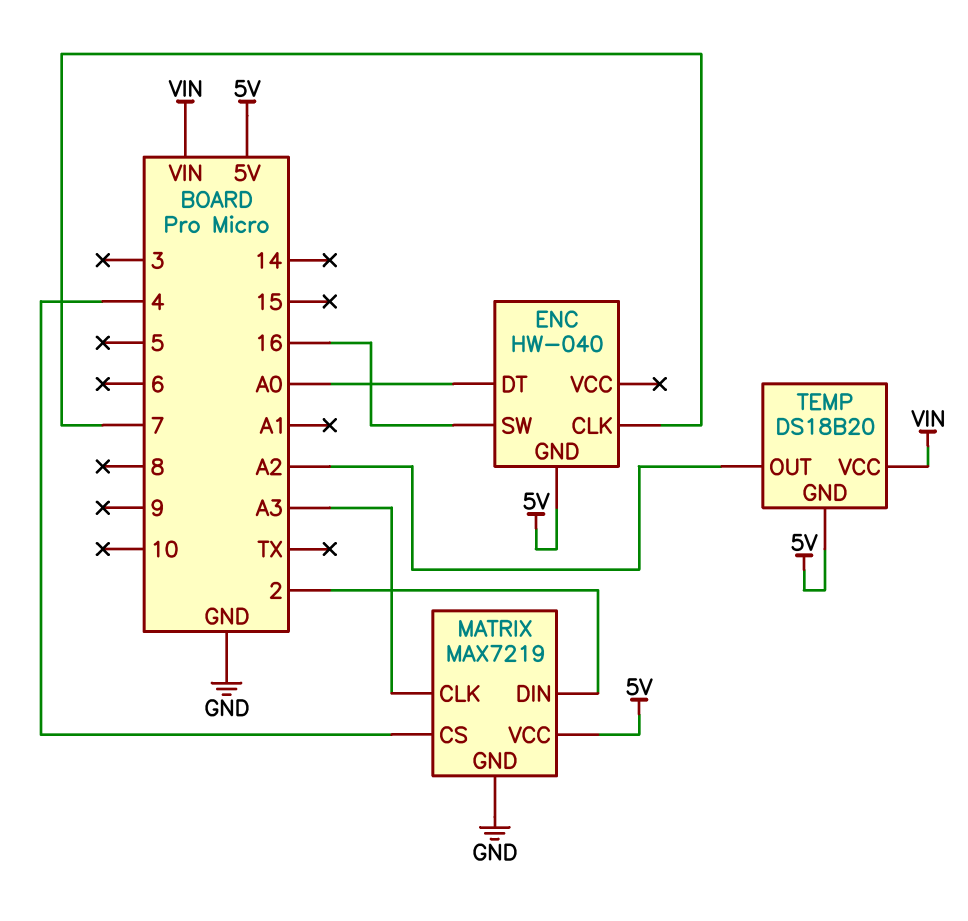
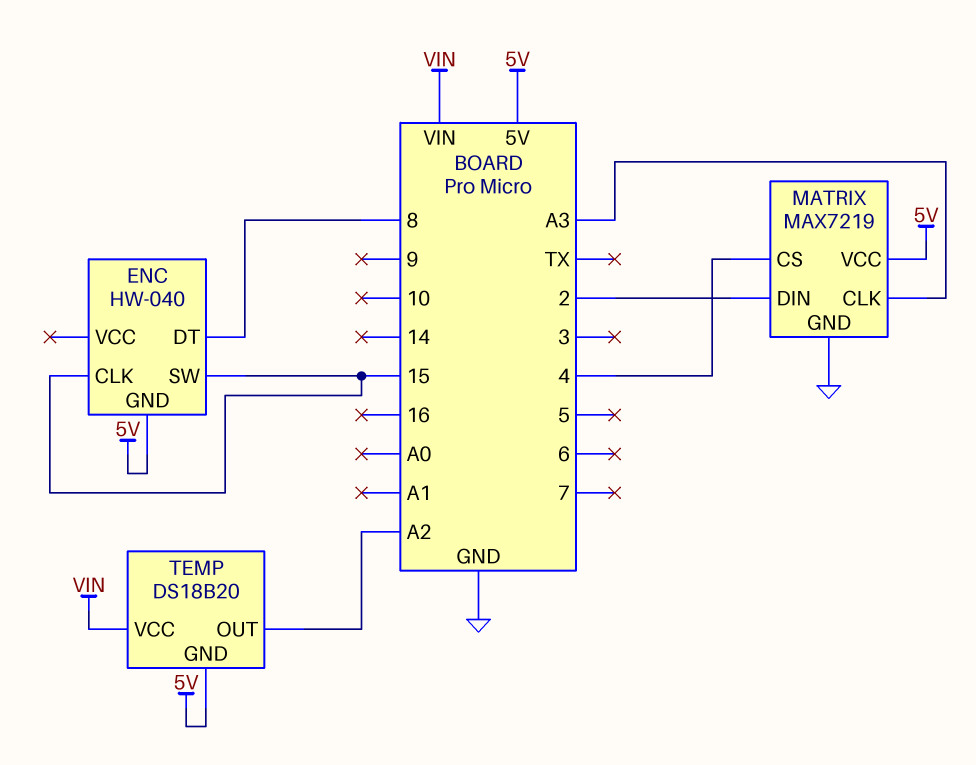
ENC pin CLK: 7 -> 15
ENC pin DT: A0 -> 8
ENC pin SW: 16 -> 15

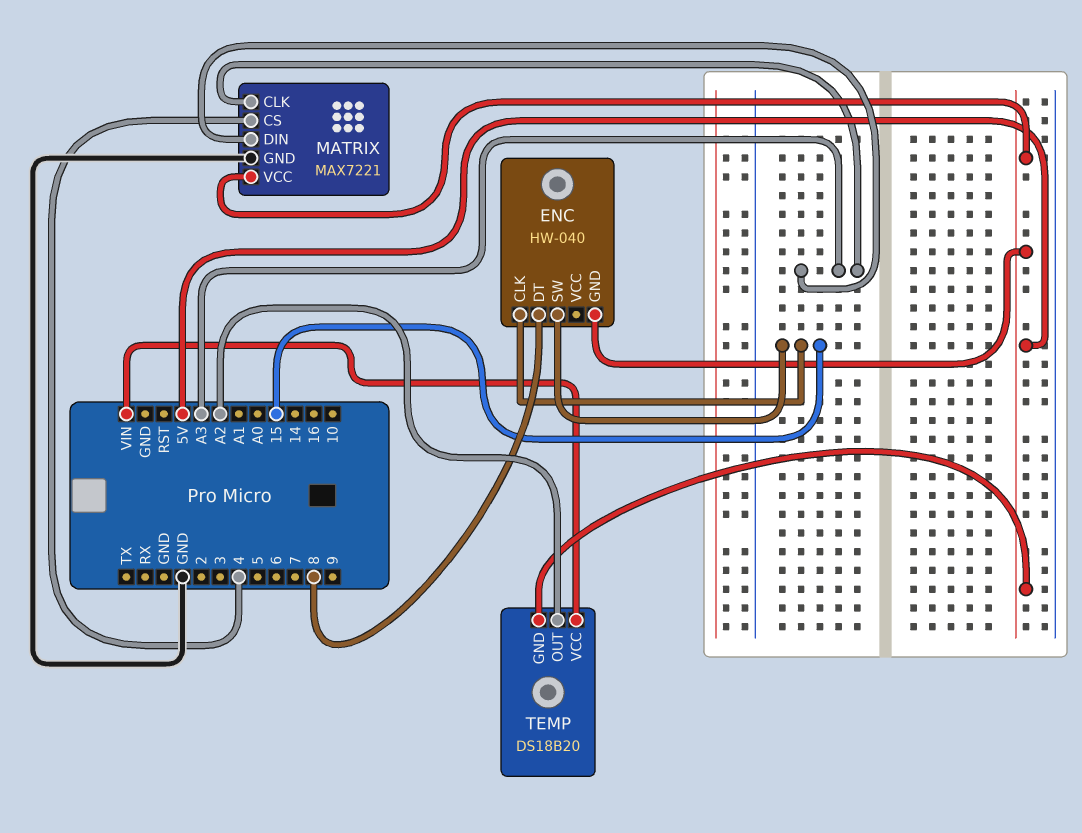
MATRIX: MAX7219 -> MAX7221
MATRIX pin DIN: 2 -> A3

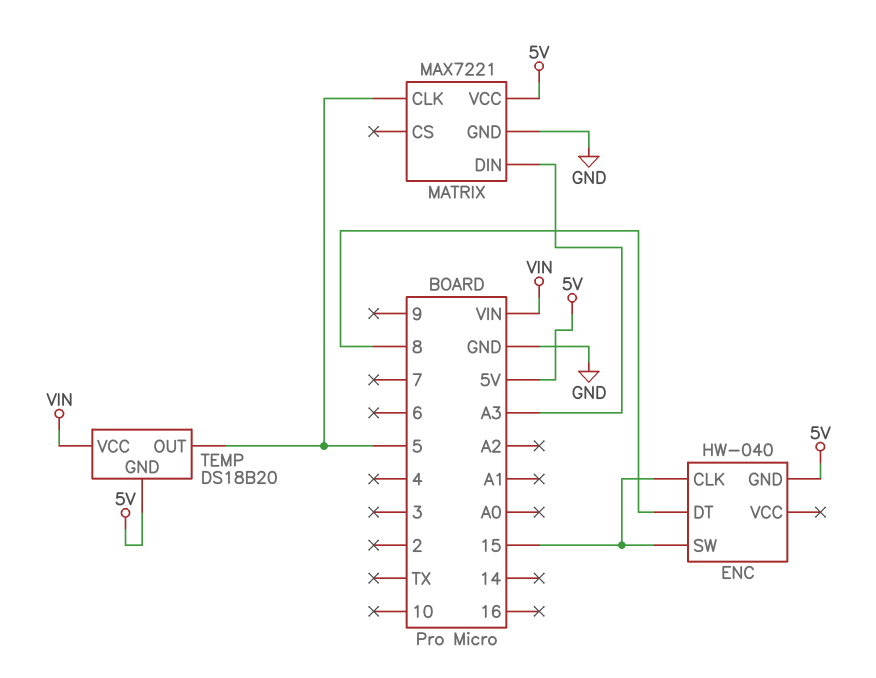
MATRIX pin CLK: A3 -> 5
MATRIX pin CS: 4 -> none
TEMP pin OUT: A2 -> 5

